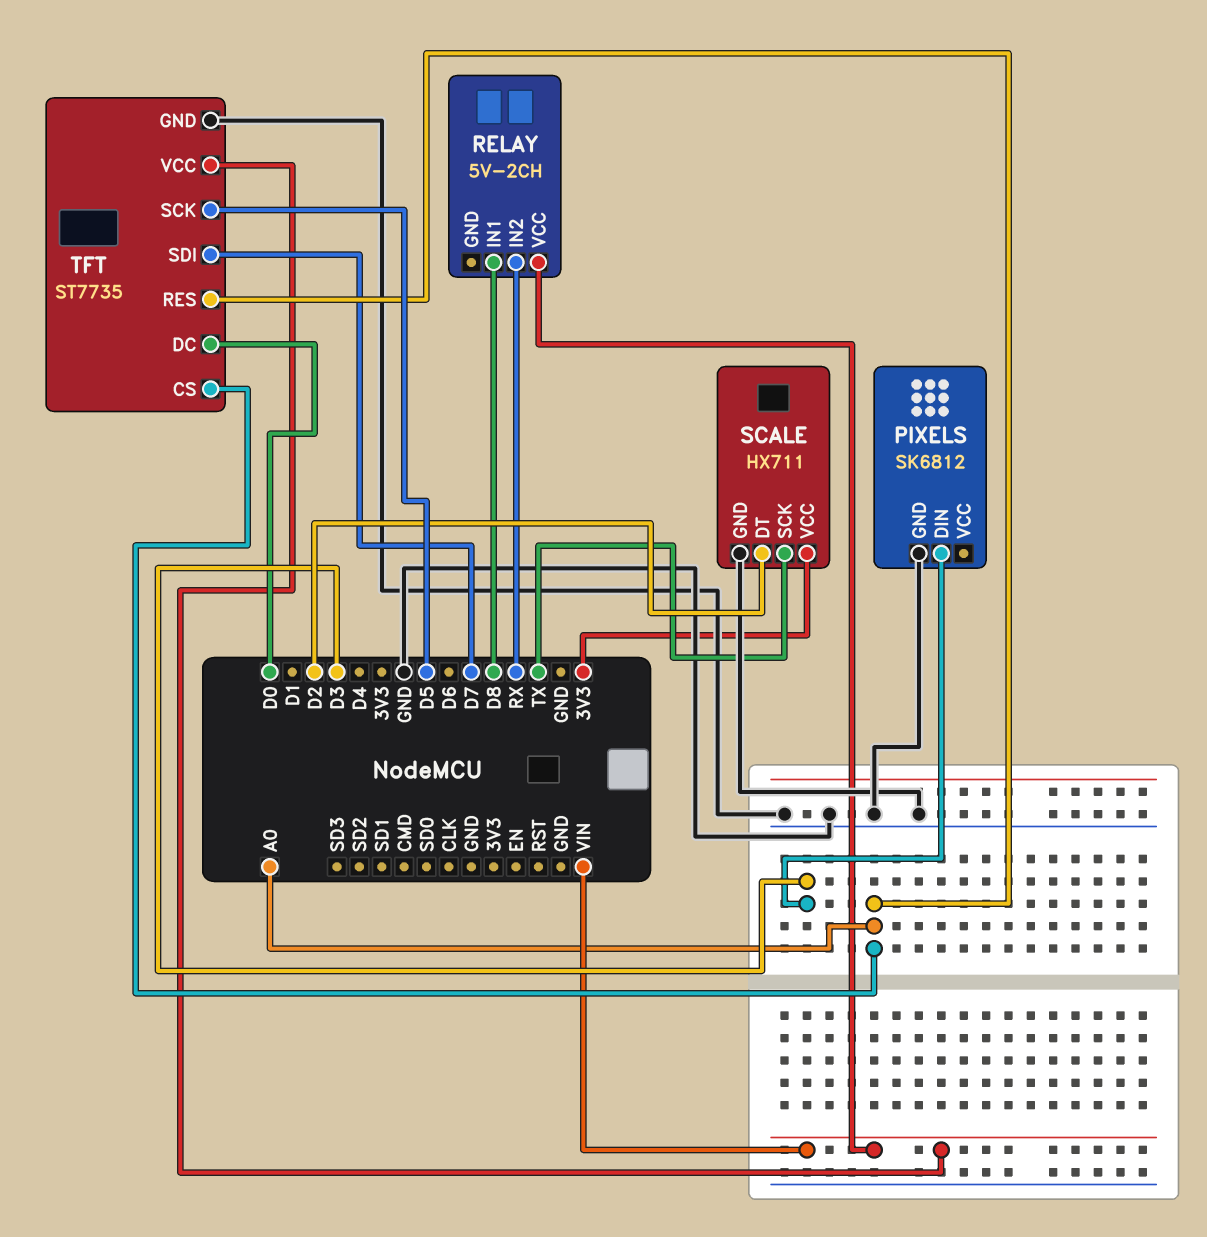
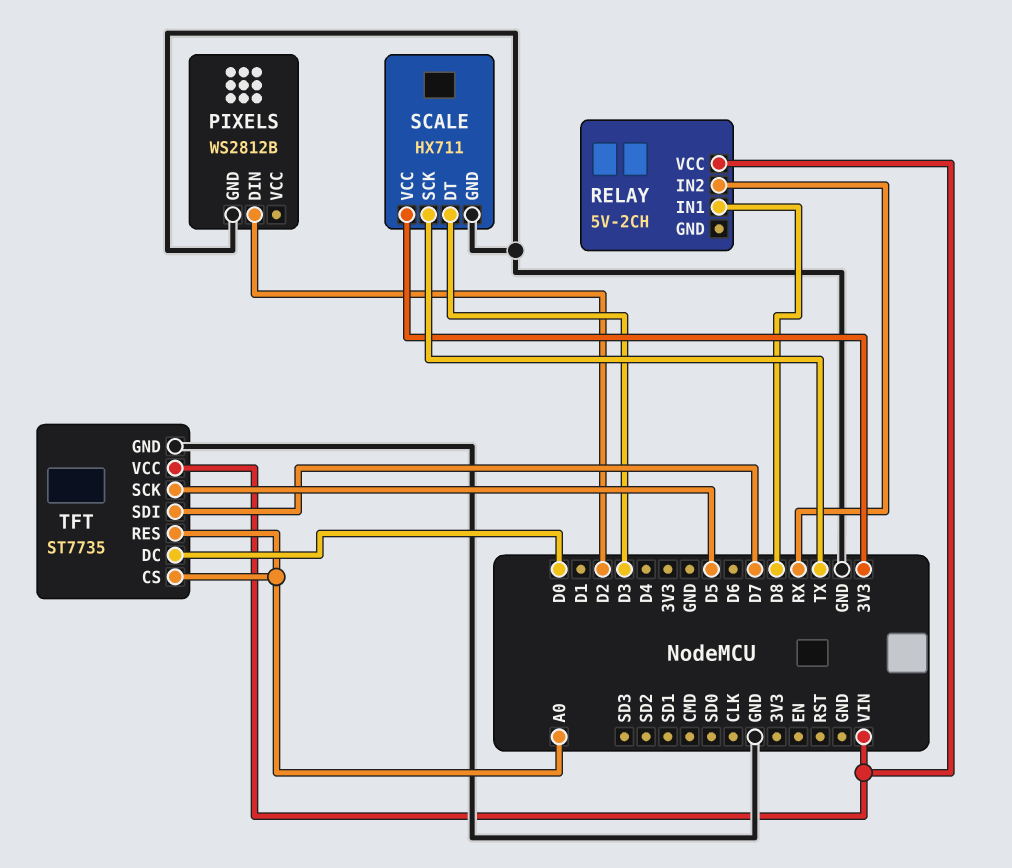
PIXELS: SK6812 -> WS2812B
PIXELS pin DIN: D3 -> D2
SCALE pin DT: D2 -> D3

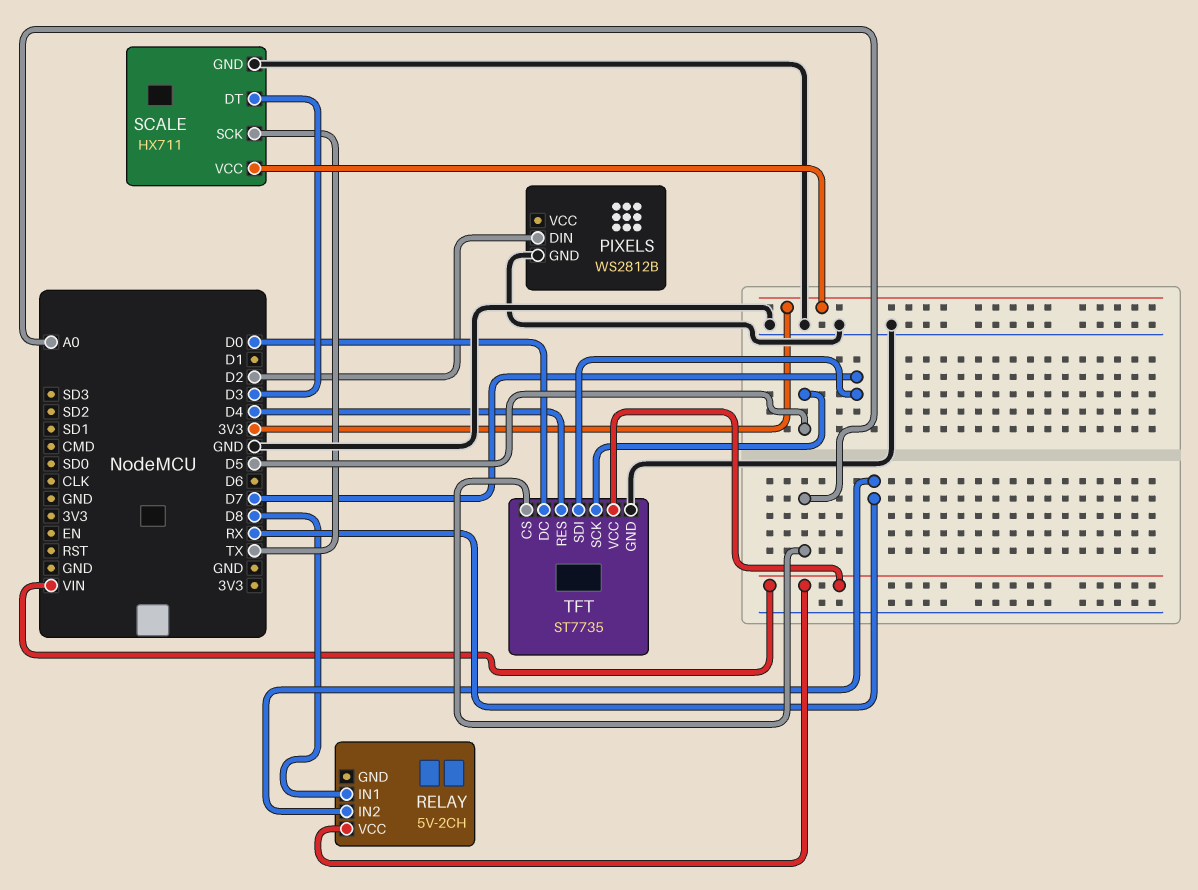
TFT pin RES: A0 -> D4

